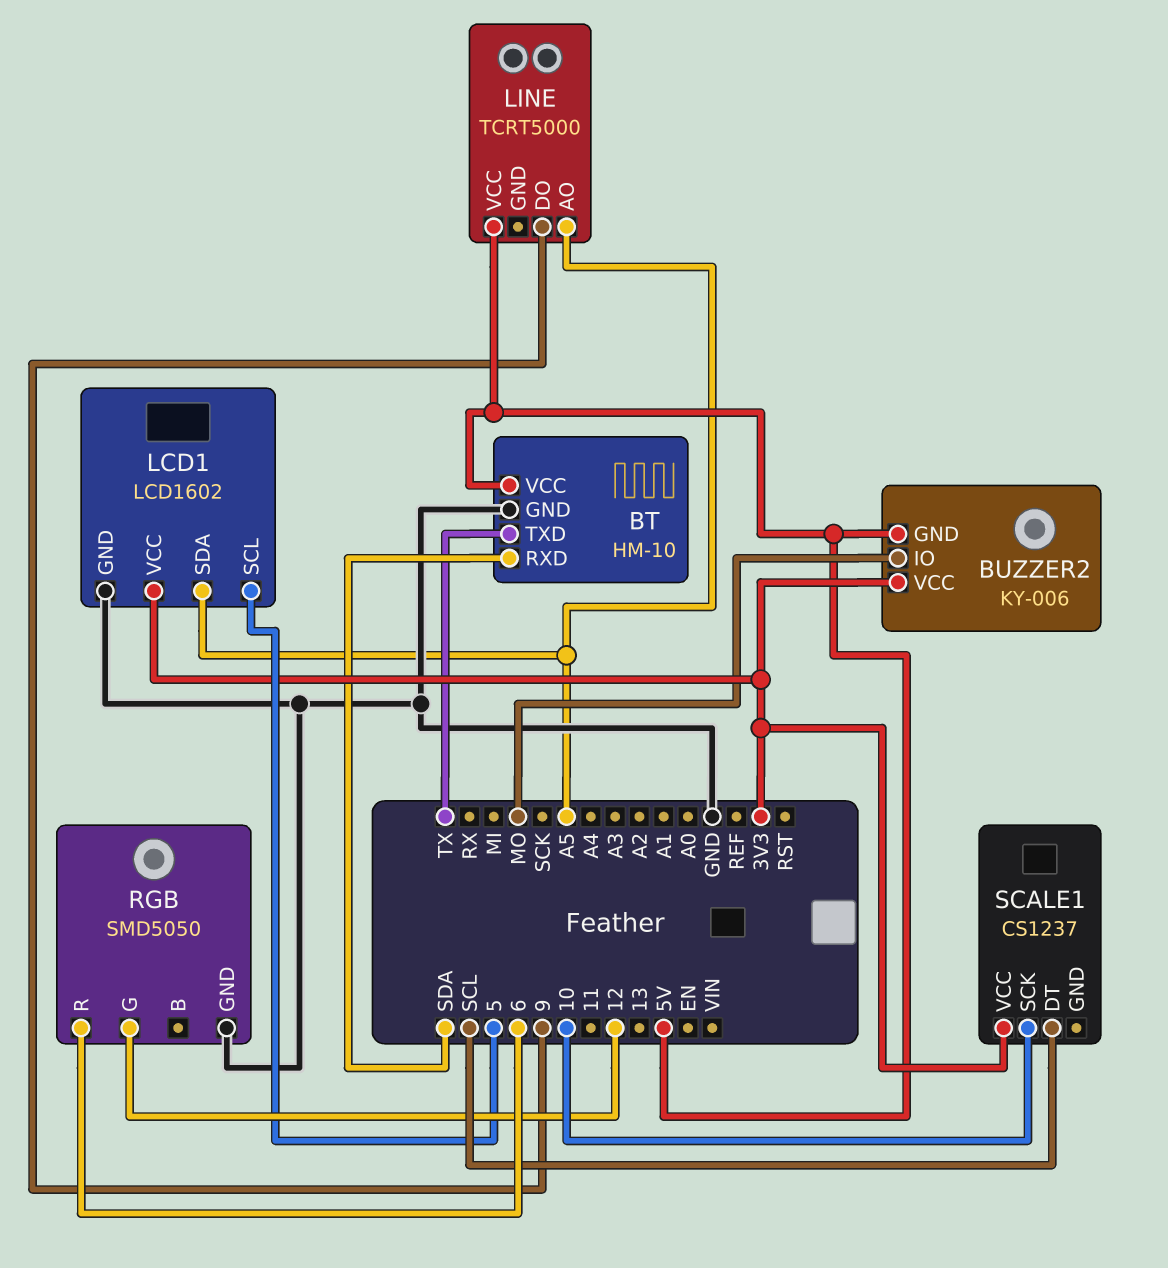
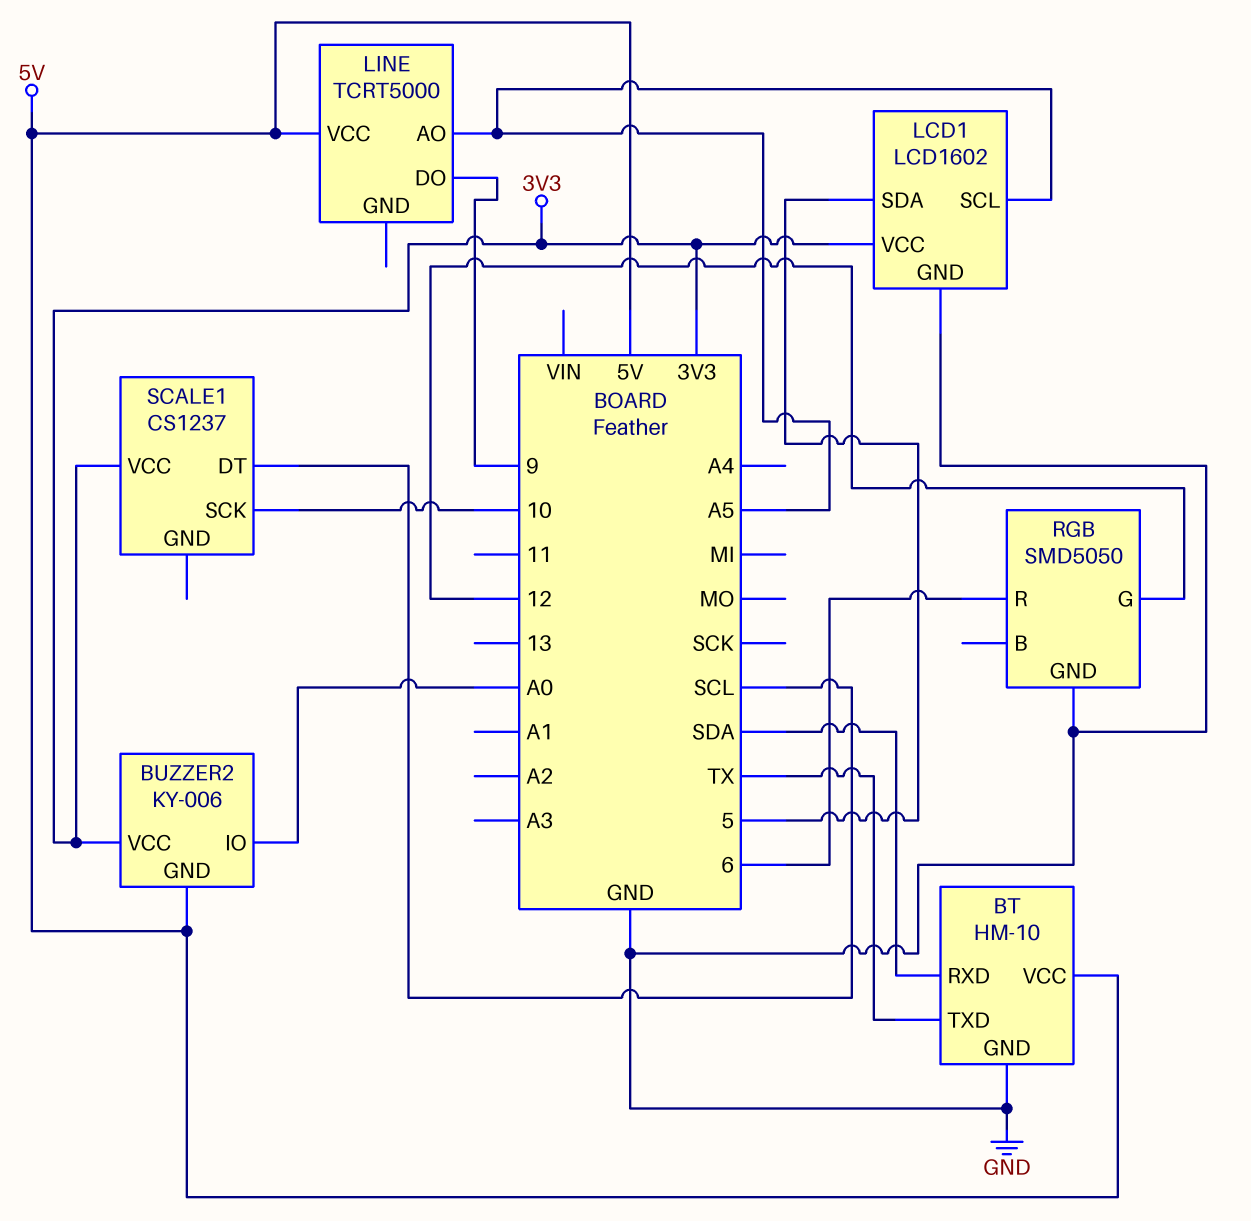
BUZZER2 pin IO: MO -> A0
LCD1 pin SCL: 5 -> A5
LCD1 pin SDA: A5 -> 5

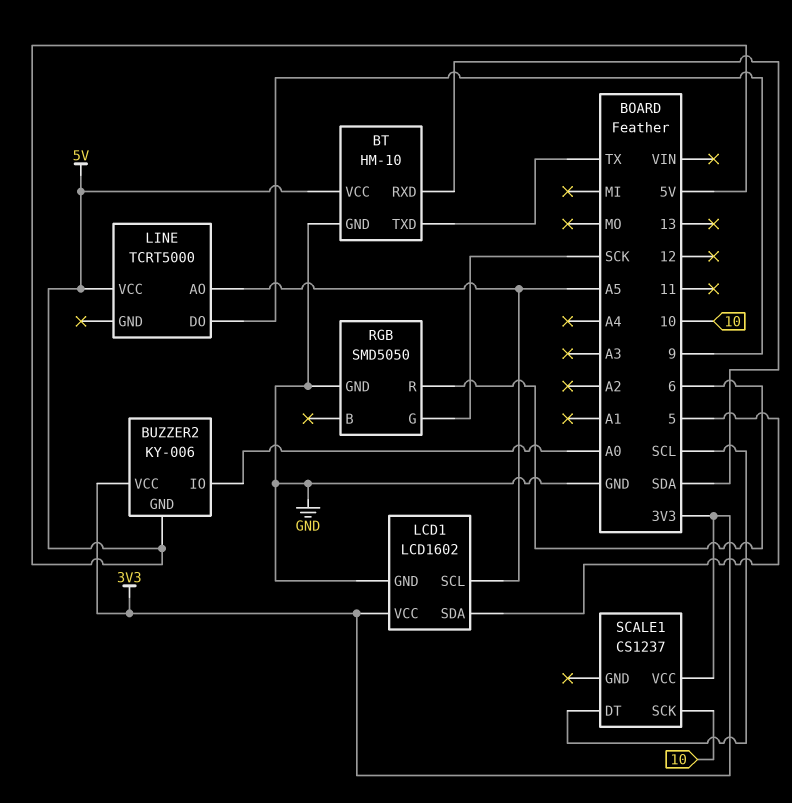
RGB pin G: 12 -> SCK

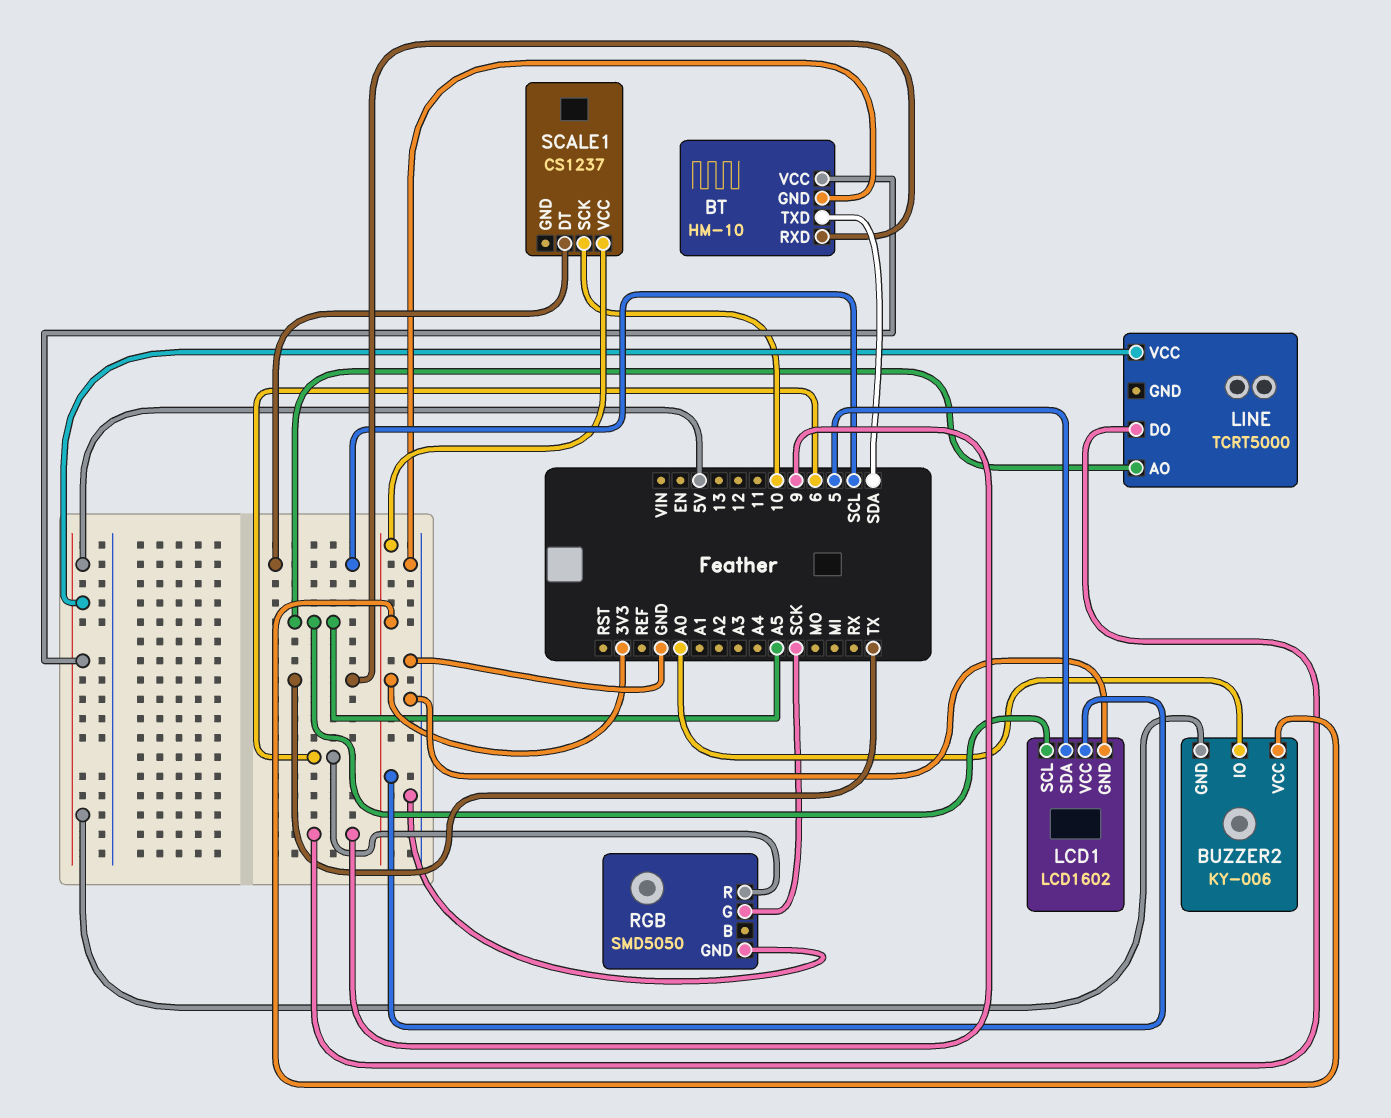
BT pin RXD: SDA -> TX
BT pin TXD: TX -> SDA

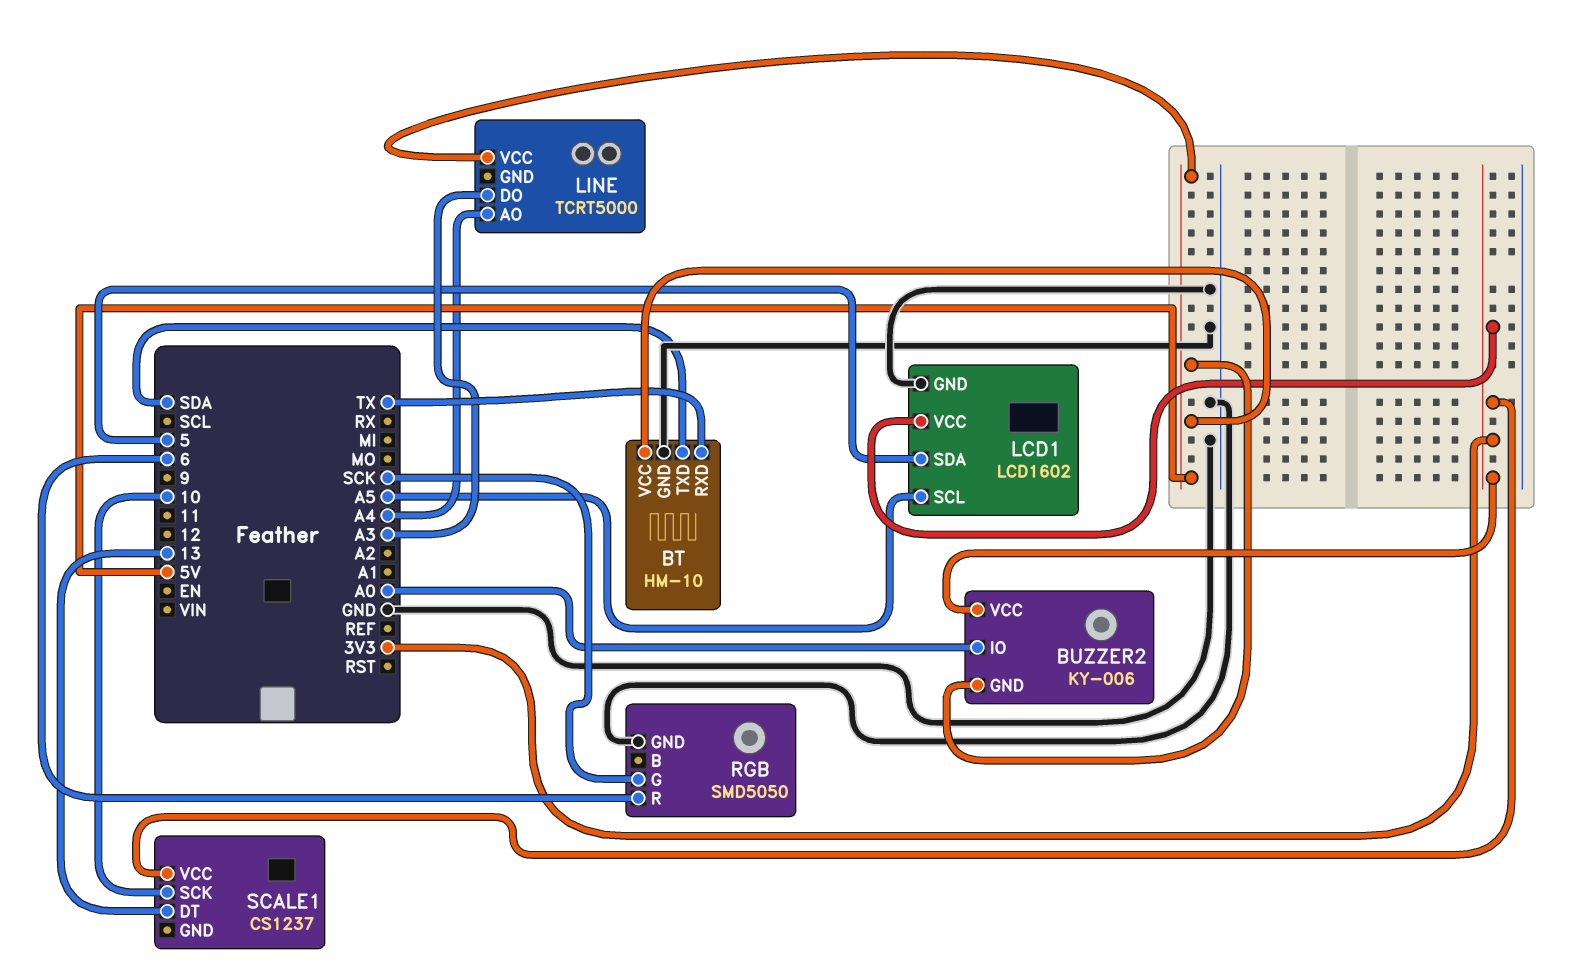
LINE pin AO: A5 -> A4
LINE pin DO: 9 -> A3
SCALE1 pin DT: SCL -> 13

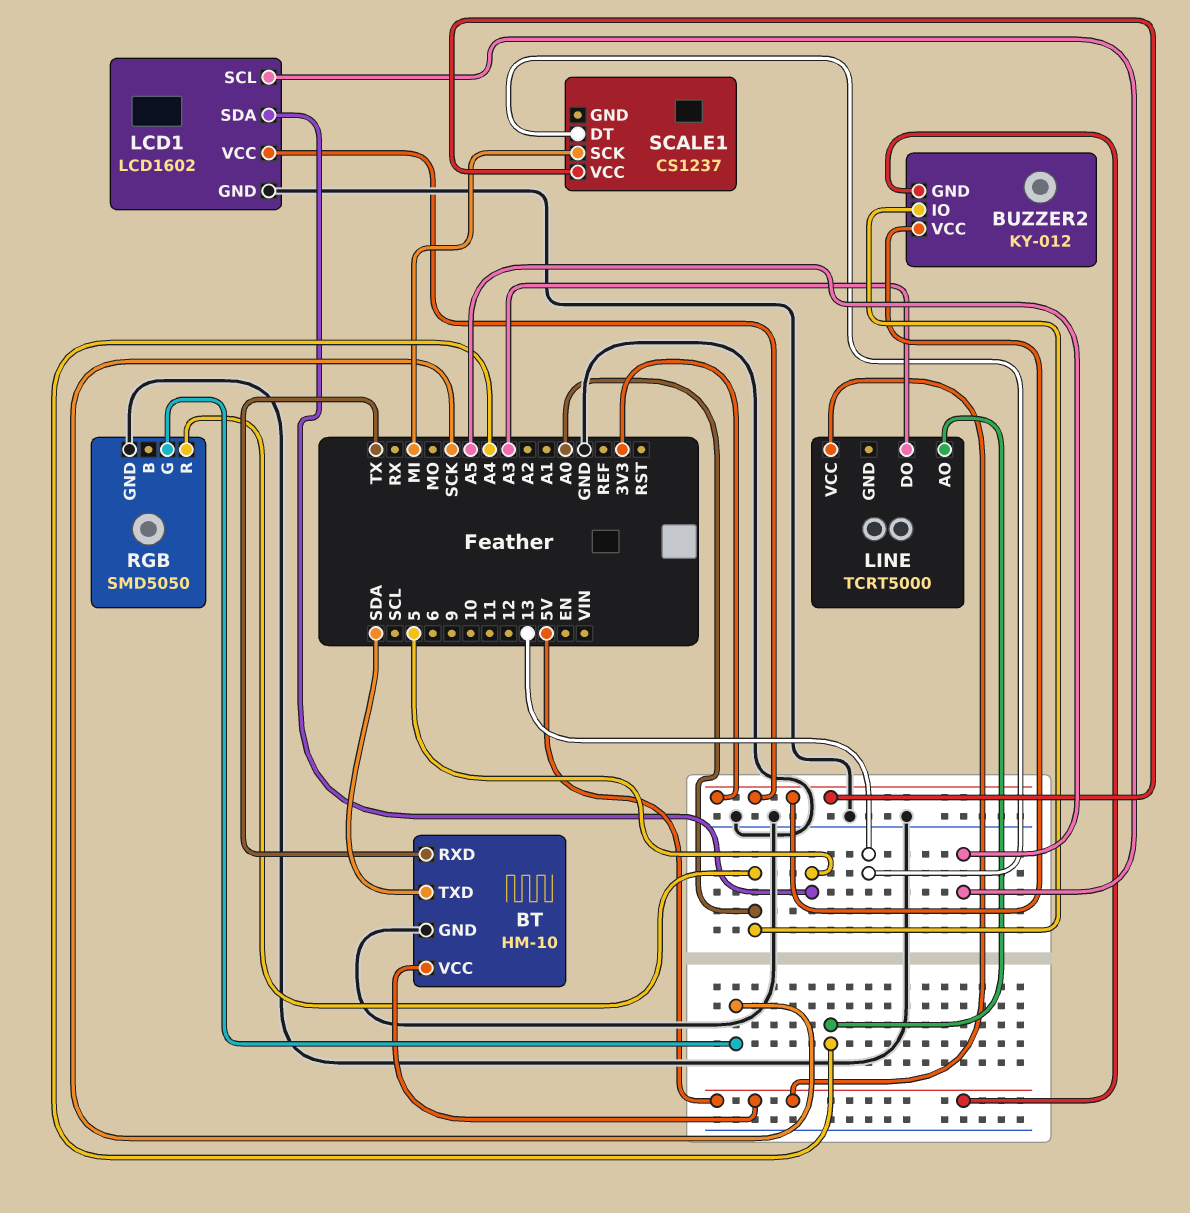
BUZZER2: KY-006 -> KY-012
RGB pin R: 6 -> A0
SCALE1 pin SCK: 10 -> MI

